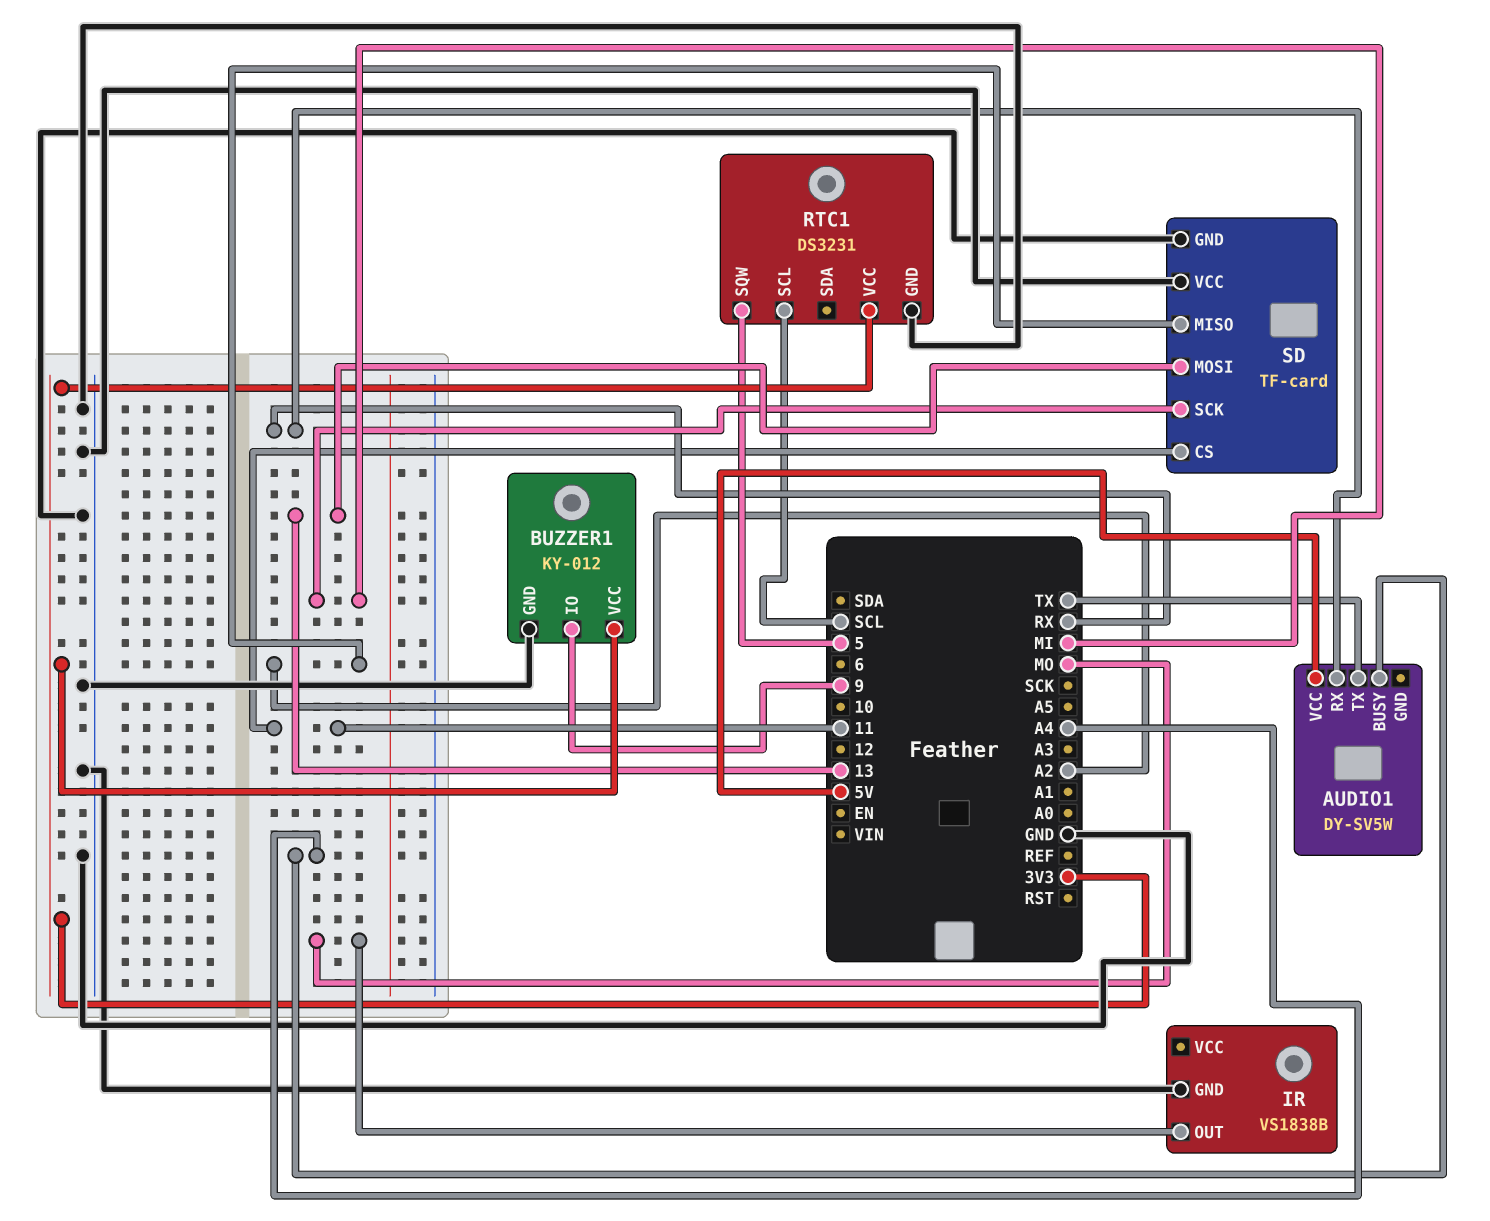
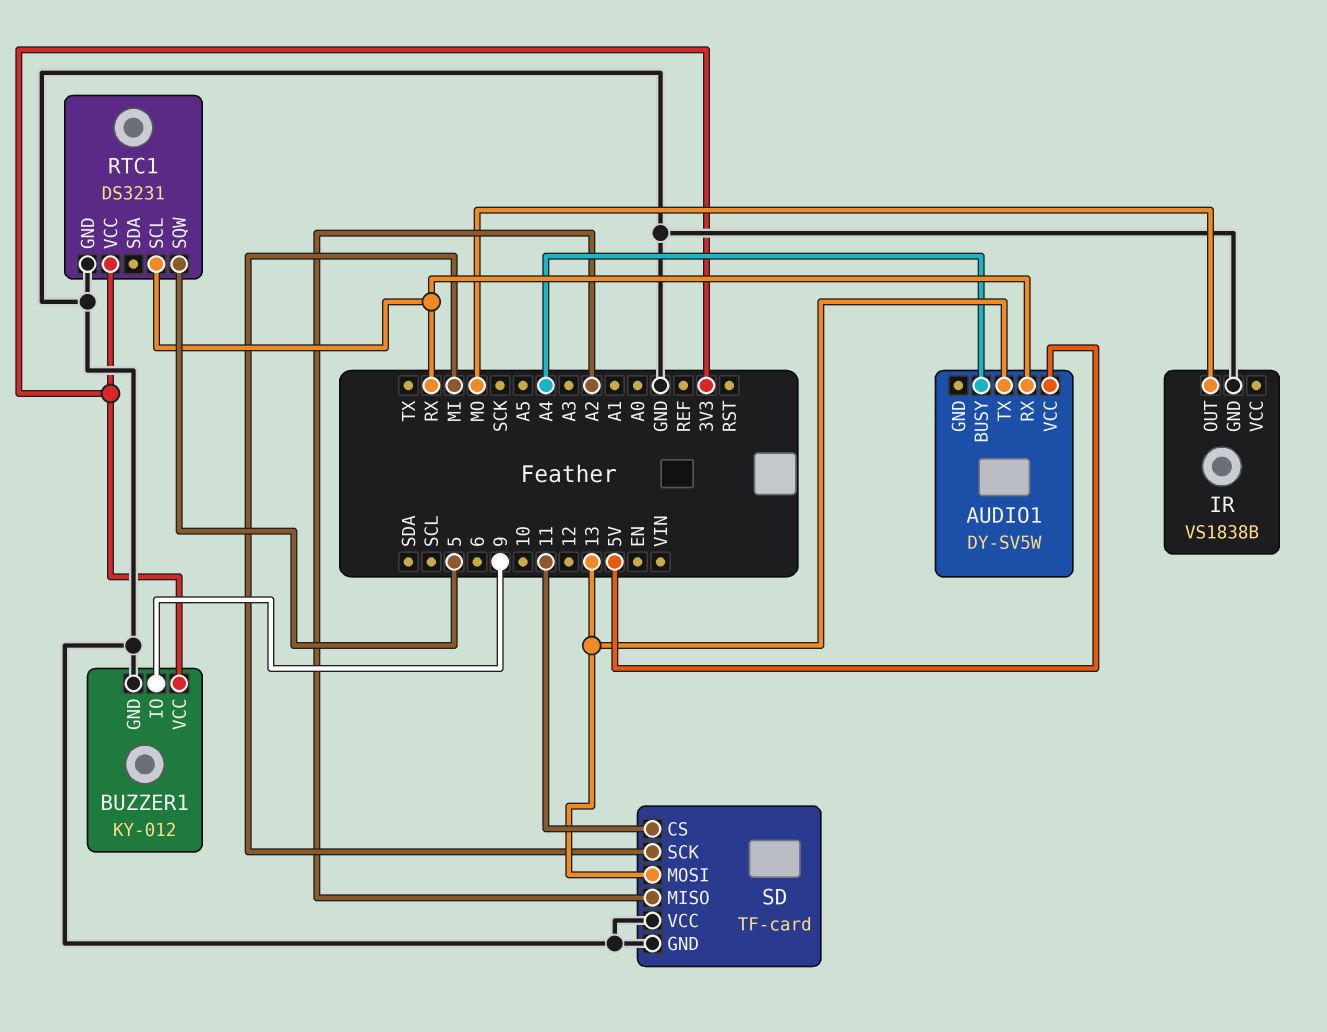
AUDIO1 pin TX: TX -> 13
RTC1 pin SCL: SCL -> RX

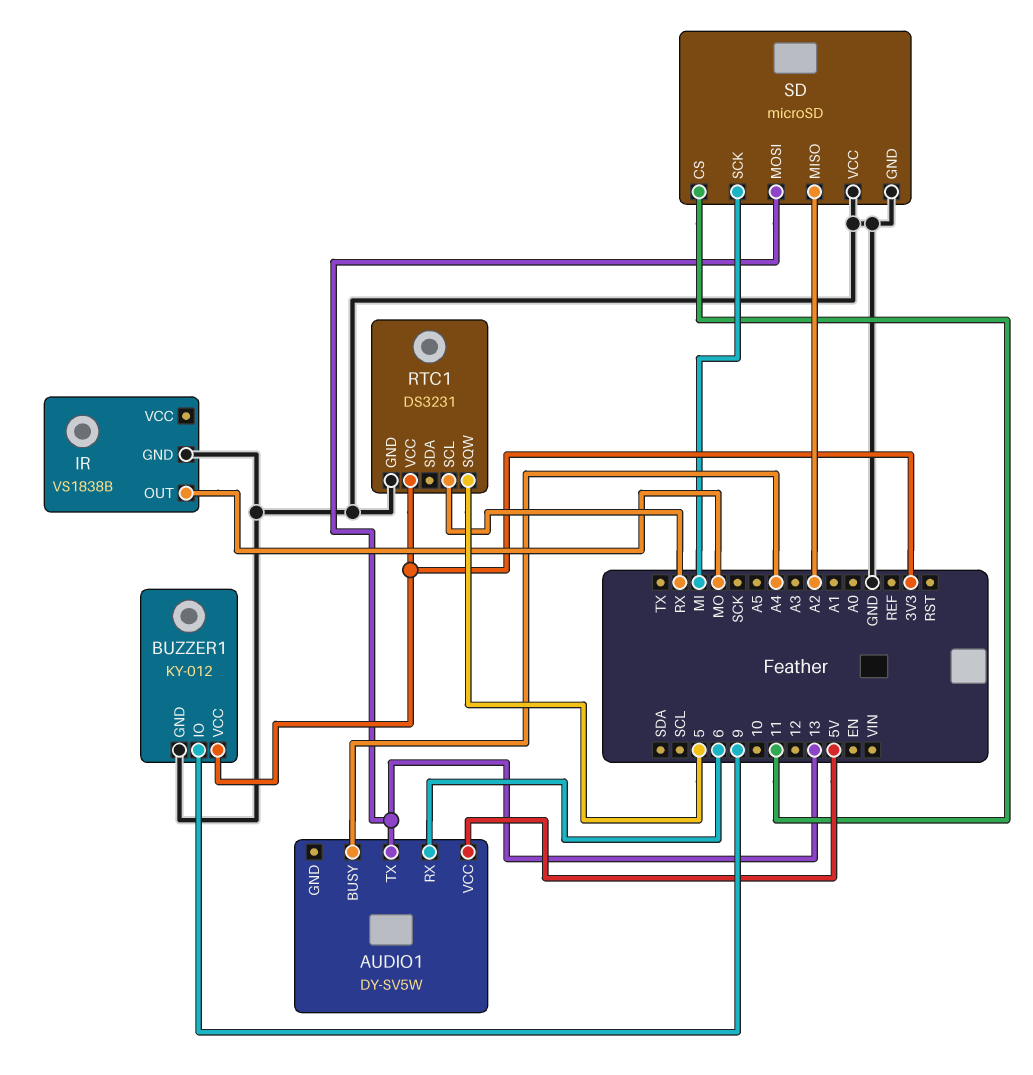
AUDIO1 pin RX: RX -> 6
SD: TF-card -> microSD

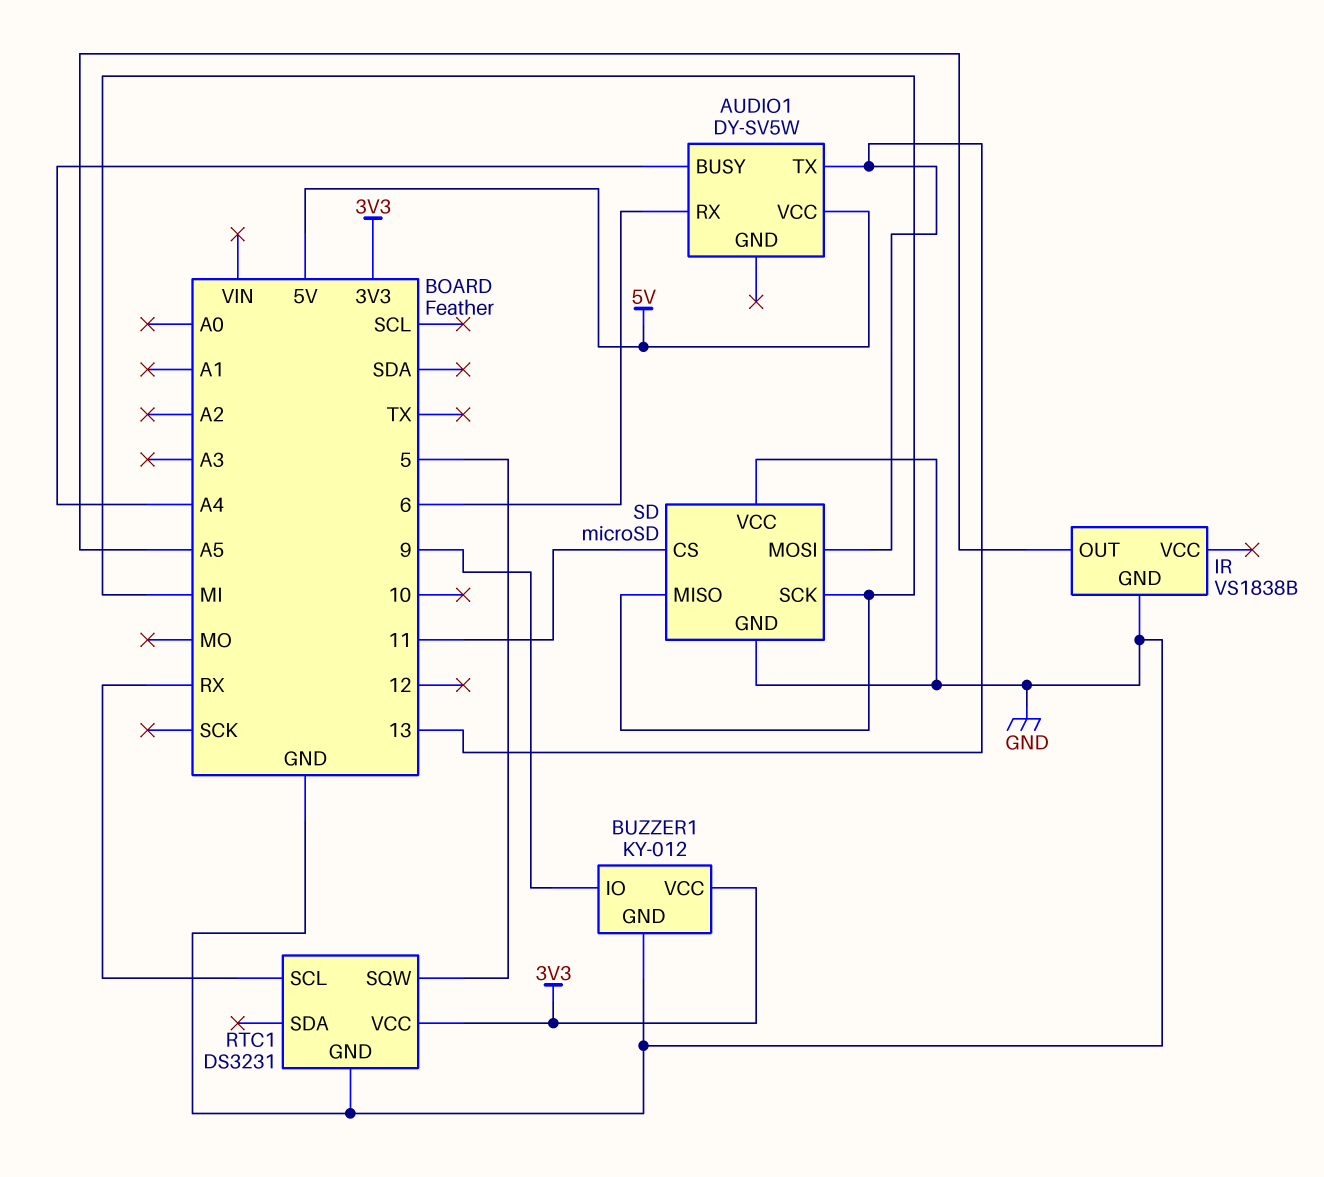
IR pin OUT: MO -> A5
SD pin MISO: A2 -> MI

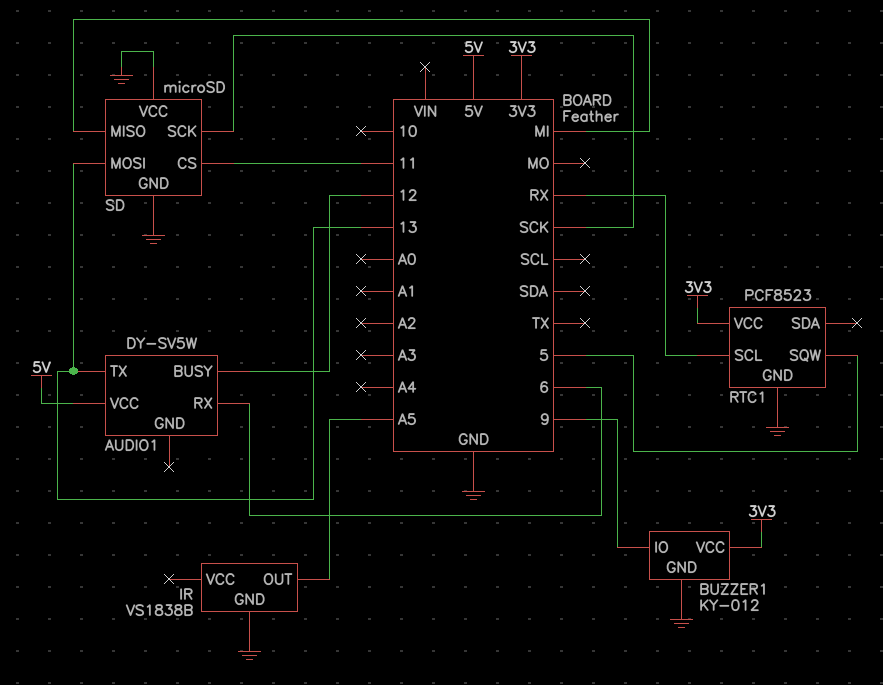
AUDIO1 pin BUSY: A4 -> 12
RTC1: DS3231 -> PCF8523
SD pin SCK: MI -> SCK

